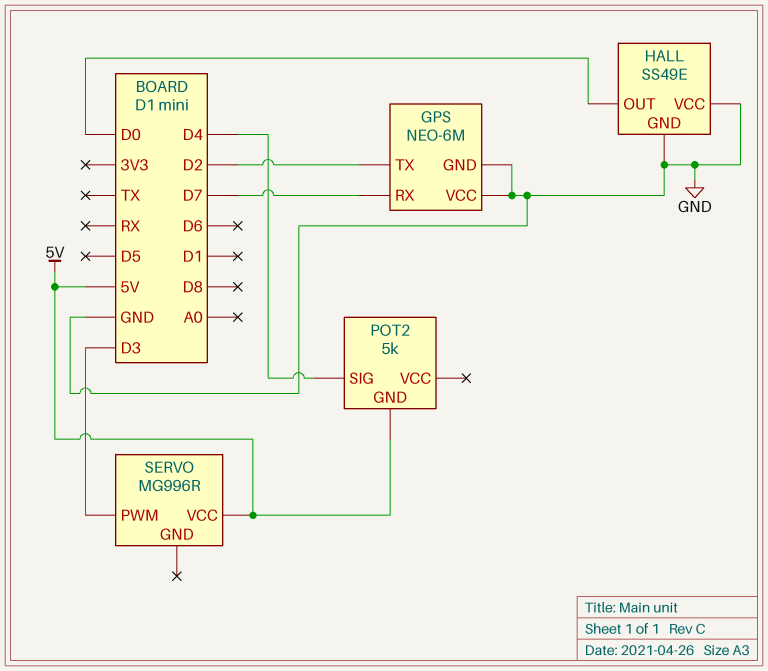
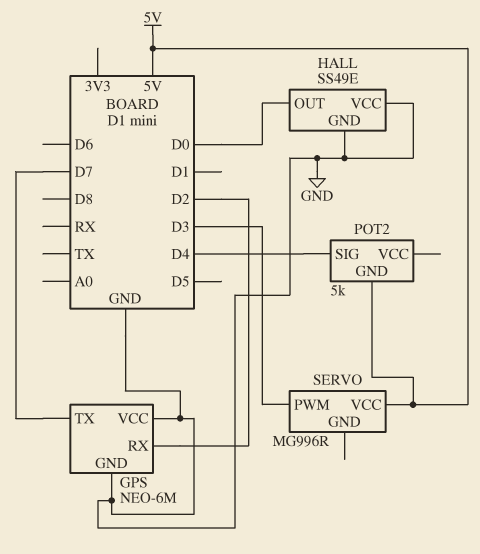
GPS pin RX: D7 -> D2
GPS pin TX: D2 -> D7

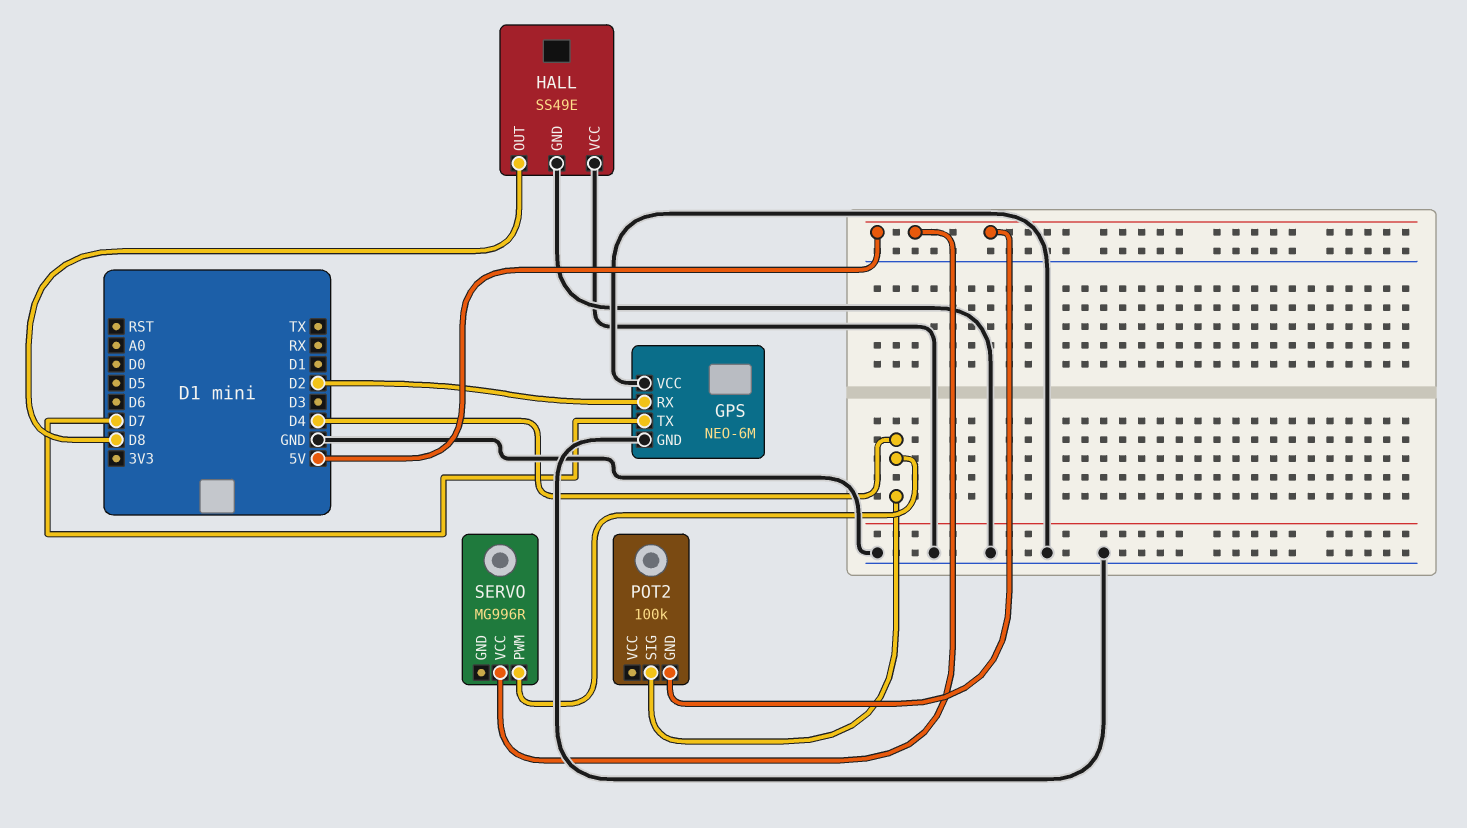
HALL pin OUT: D0 -> D8
POT2: 5k -> 100k
SERVO pin PWM: D3 -> D4

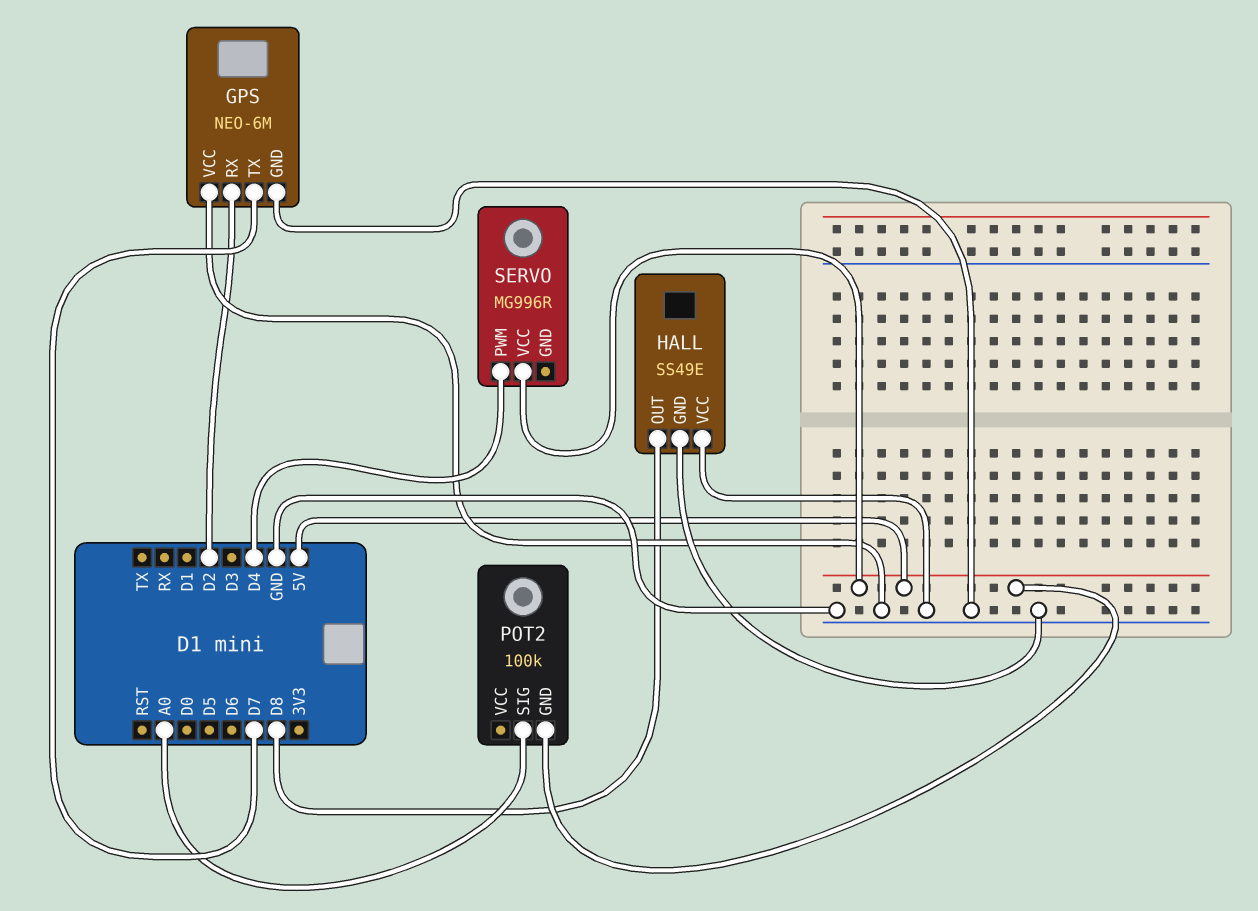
POT2 pin SIG: D4 -> A0

